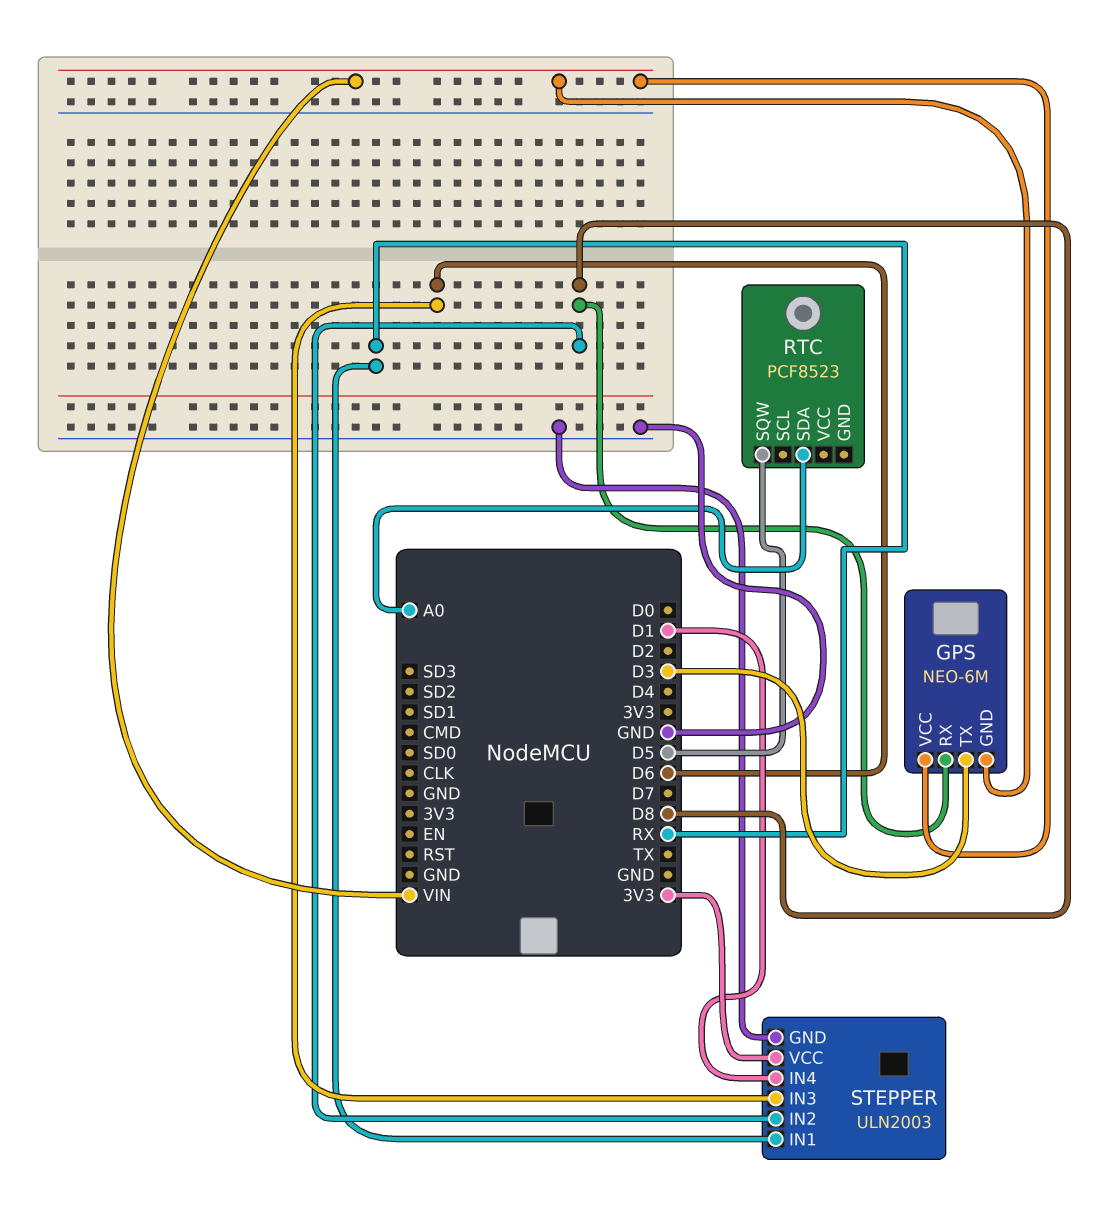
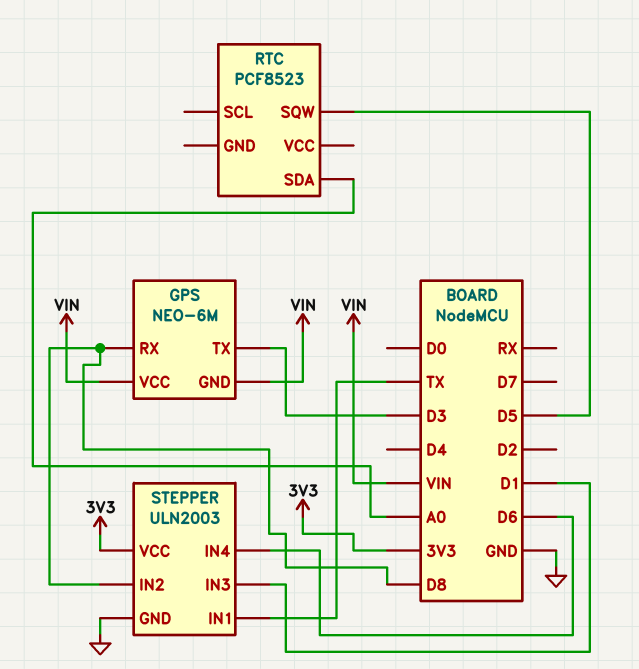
STEPPER pin IN1: RX -> TX
STEPPER pin IN3: D6 -> D1
STEPPER pin IN4: D1 -> D6

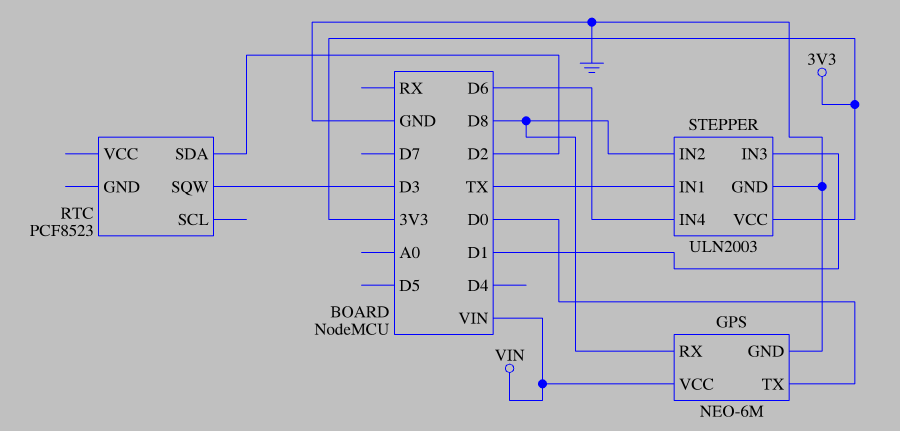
GPS pin GND: VIN -> GND
GPS pin TX: D3 -> D0
RTC pin SDA: A0 -> D2
RTC pin SQW: D5 -> D3

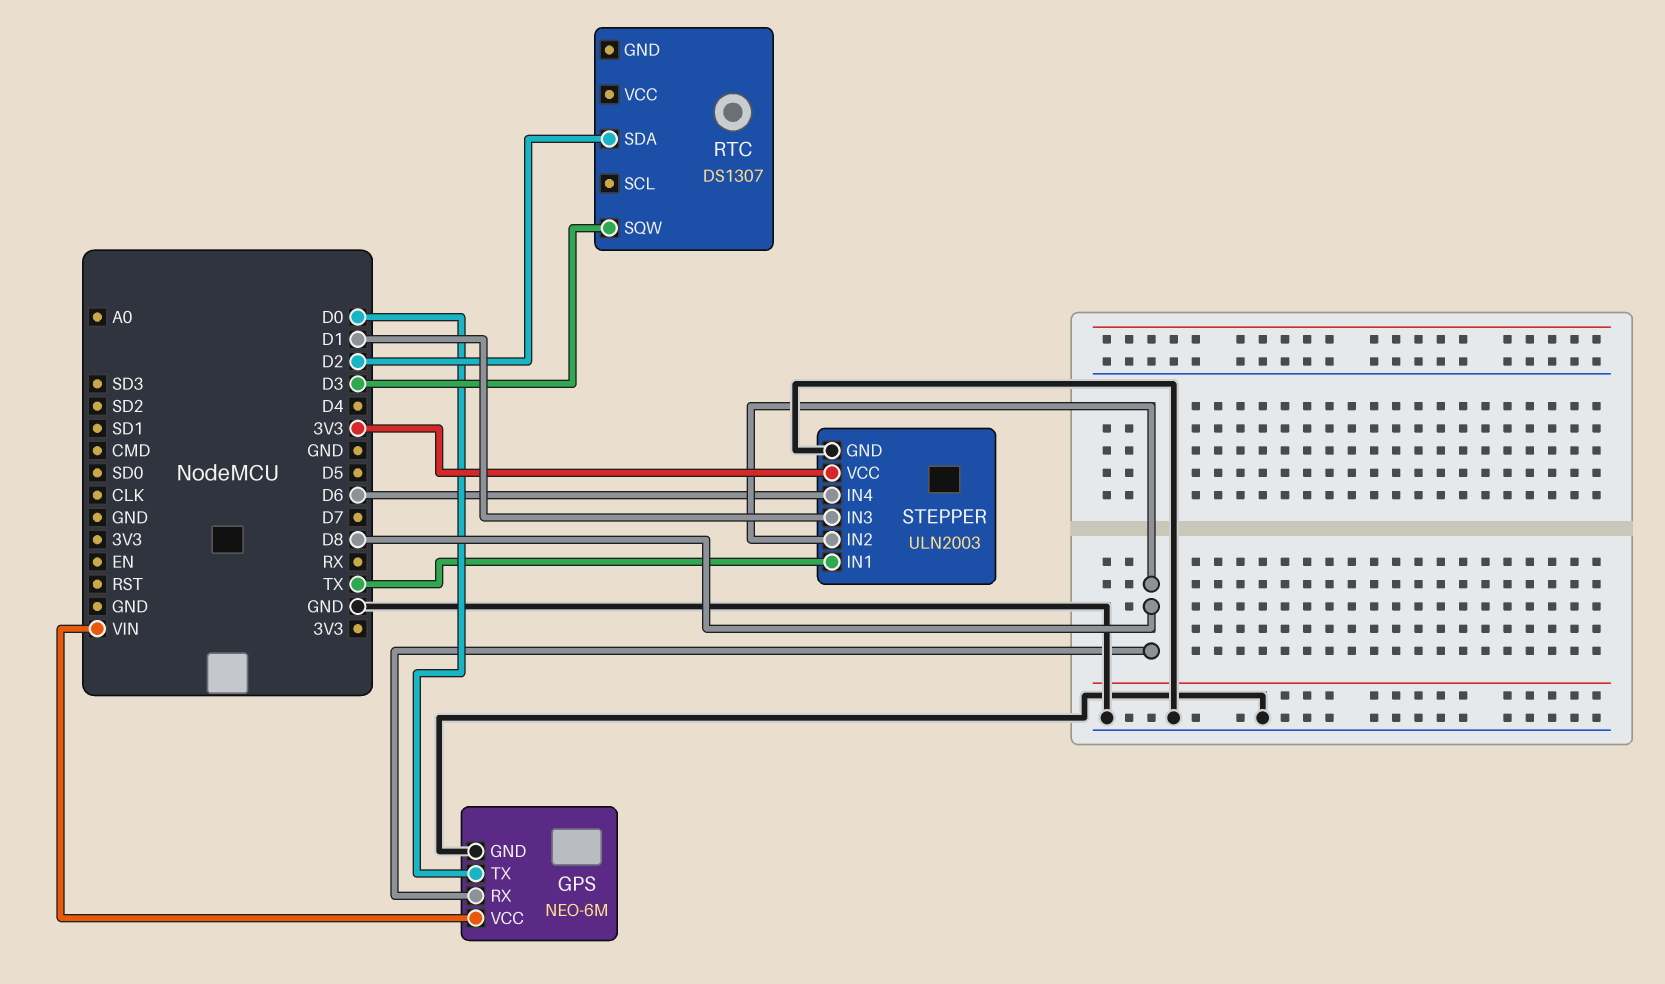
RTC: PCF8523 -> DS1307

